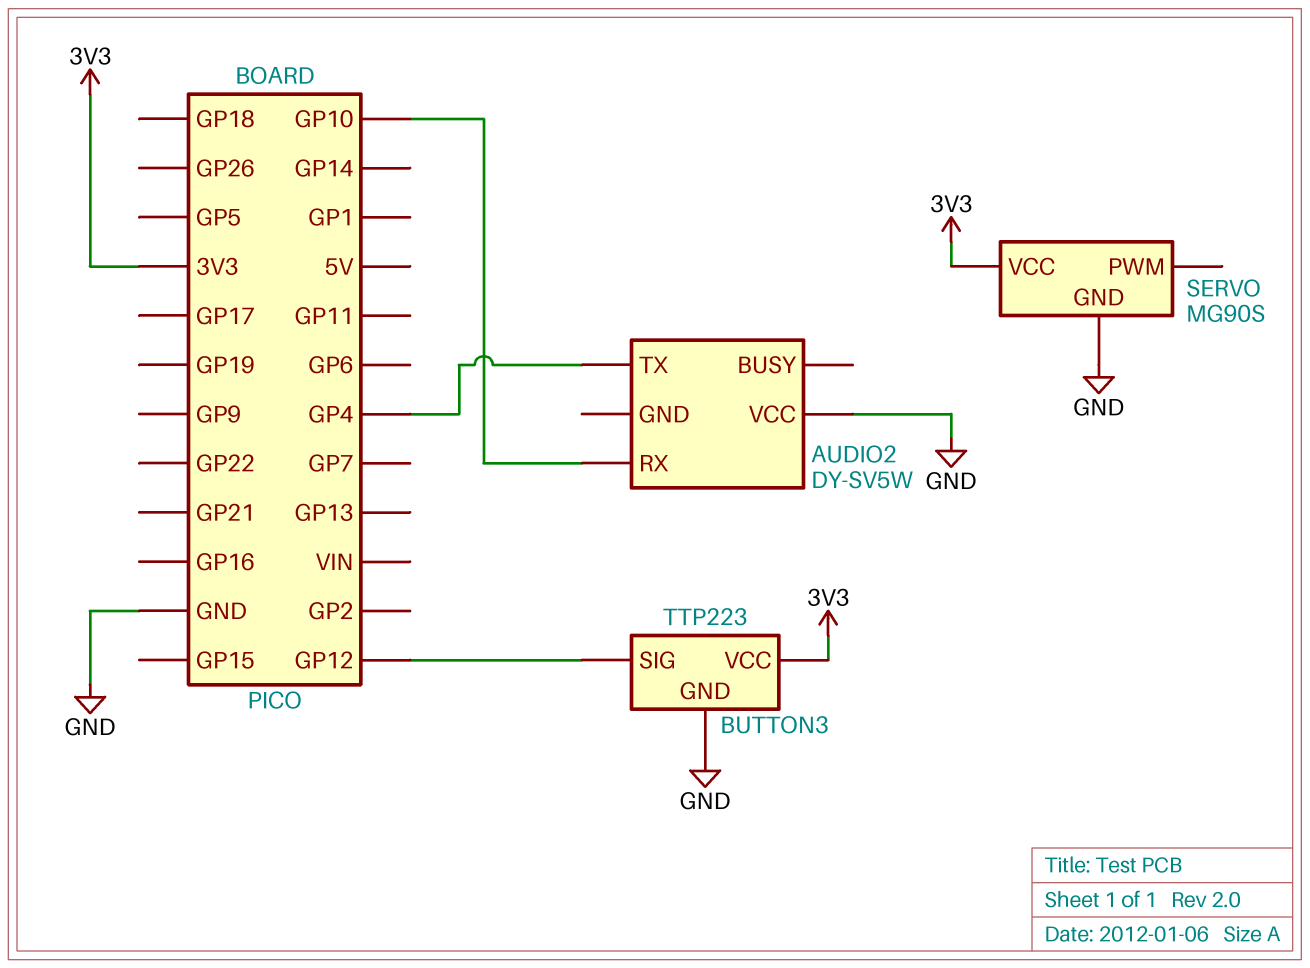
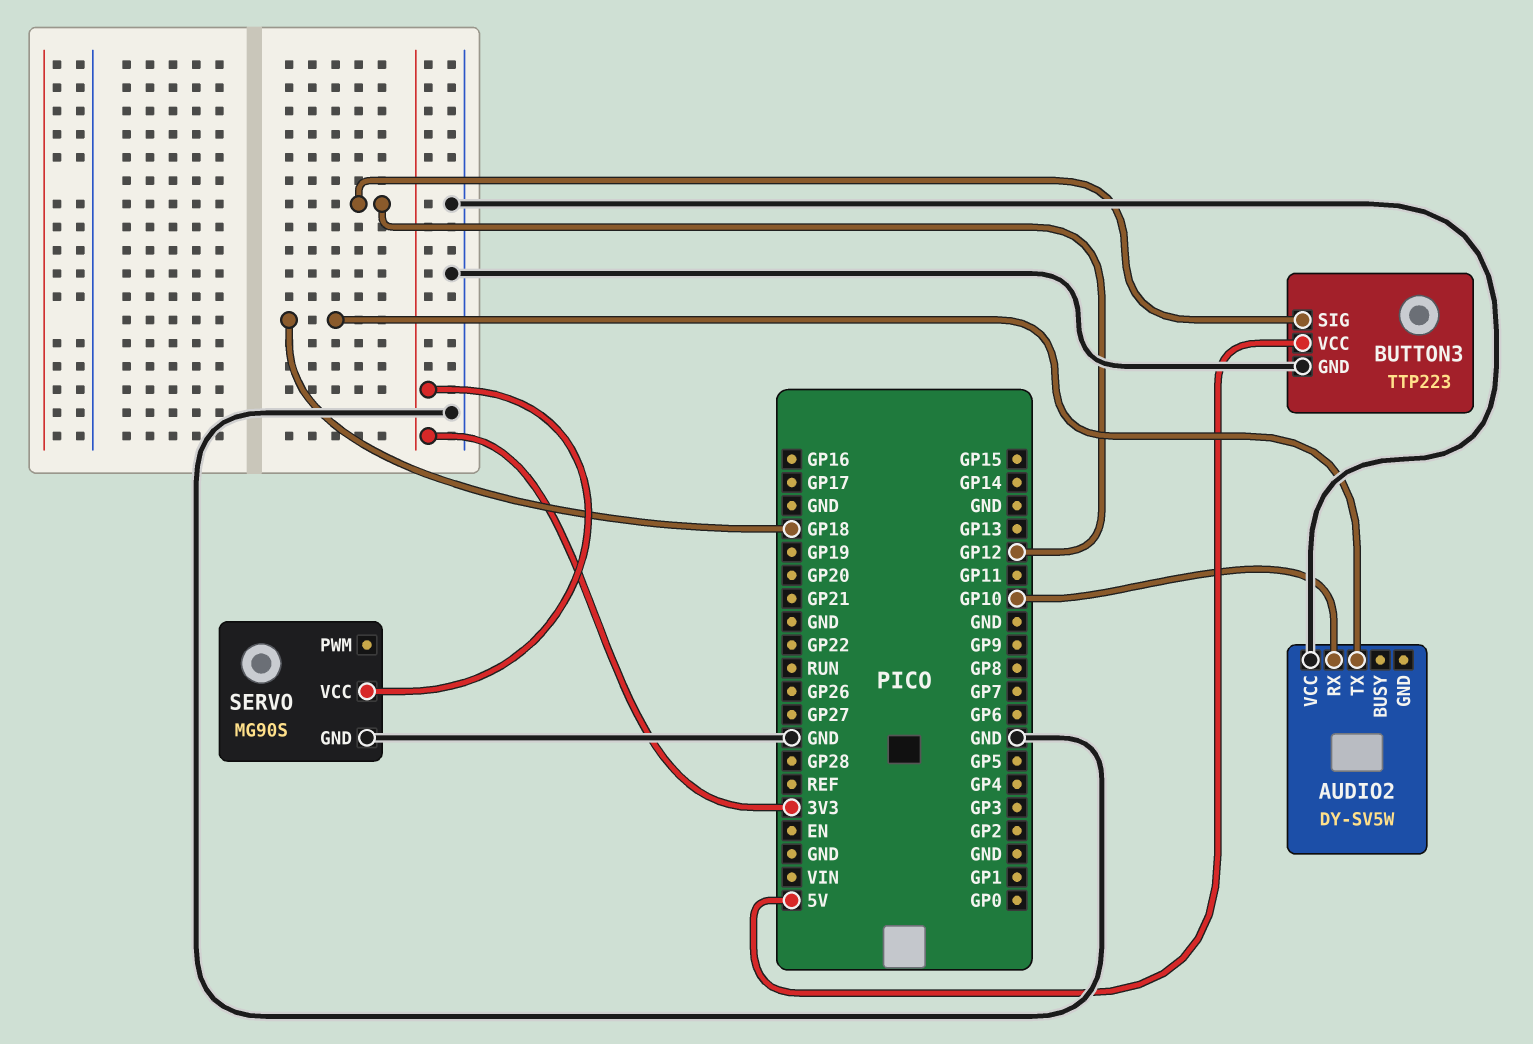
AUDIO2 pin TX: GP4 -> GP18
BUTTON3 pin VCC: 3V3 -> 5V

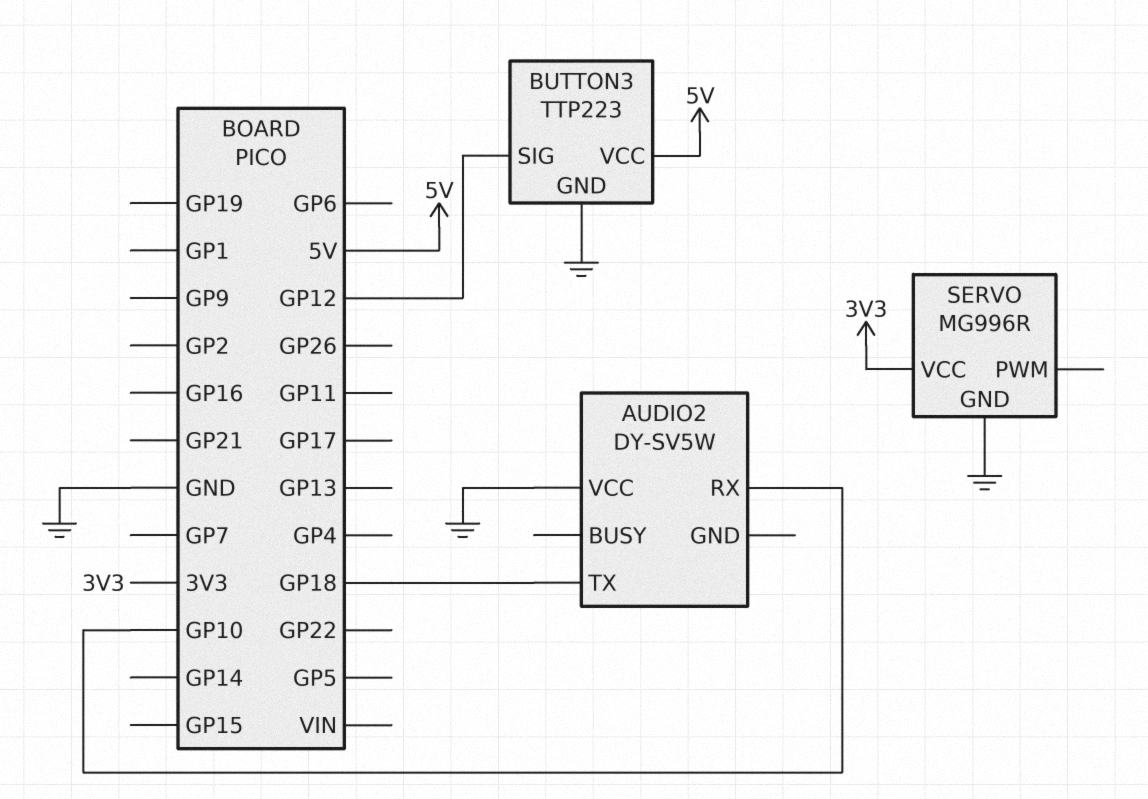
SERVO: MG90S -> MG996R

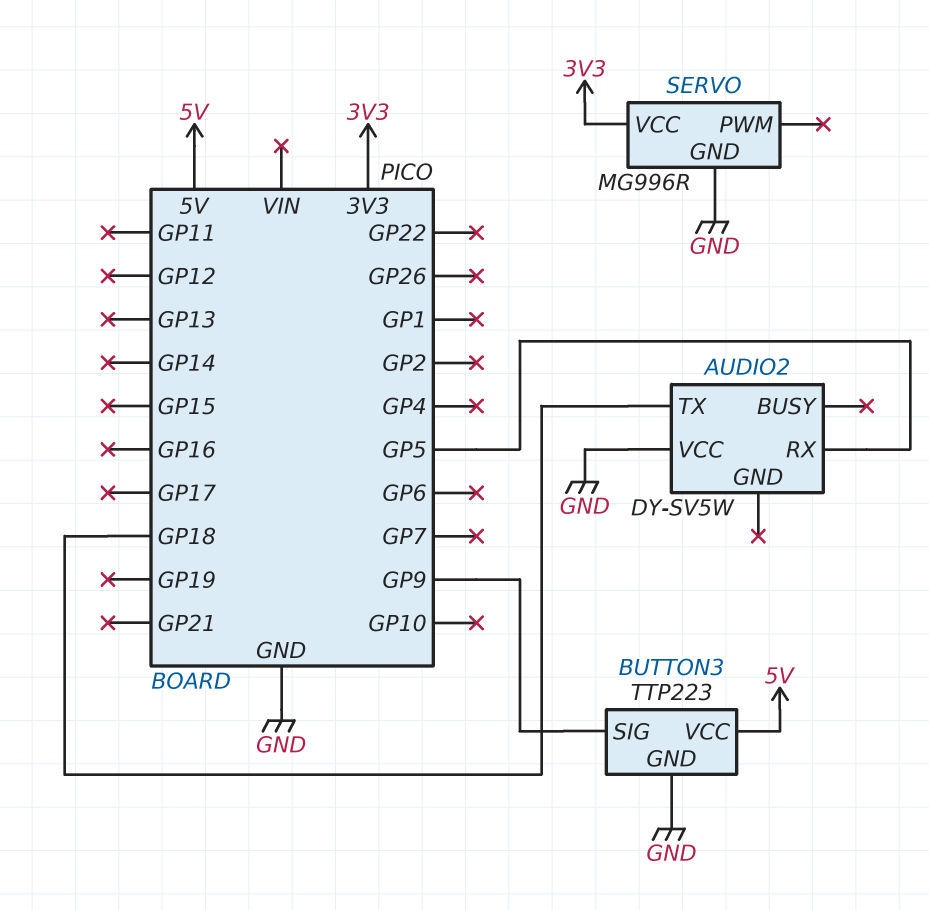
AUDIO2 pin RX: GP10 -> GP5
BUTTON3 pin SIG: GP12 -> GP9

